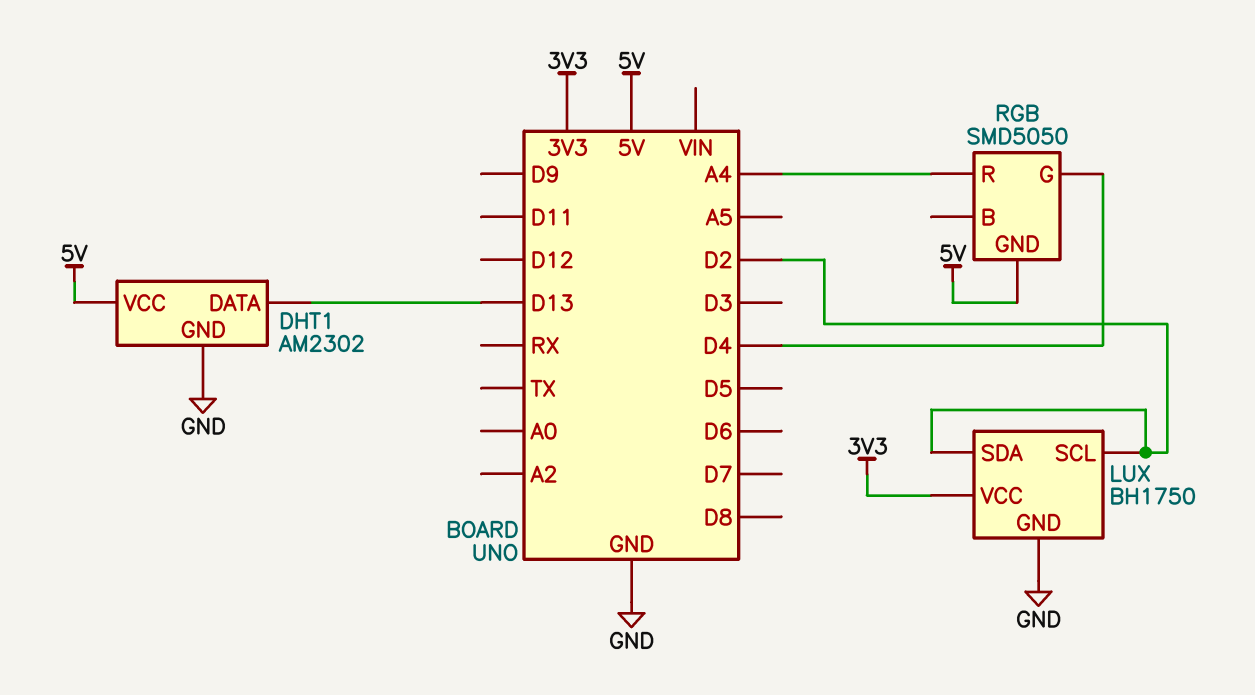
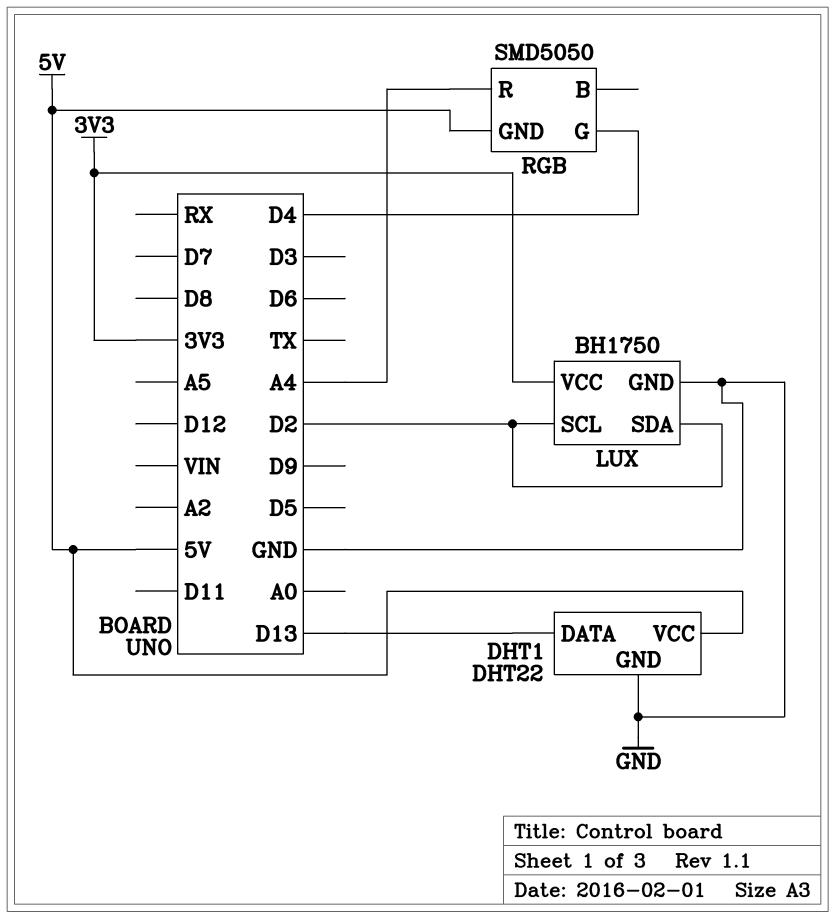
DHT1: AM2302 -> DHT22

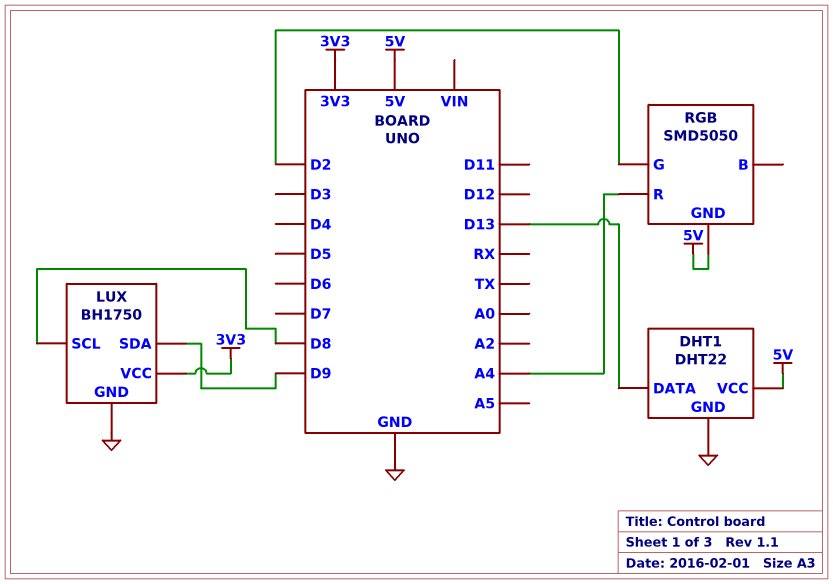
LUX pin SCL: D2 -> D8
LUX pin SDA: D2 -> D9
RGB pin G: D4 -> D2

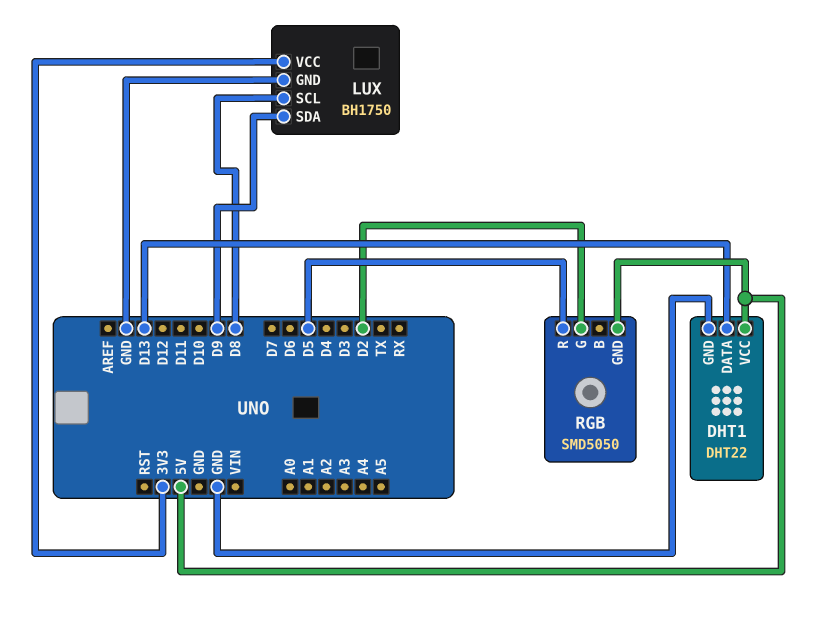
RGB pin R: A4 -> D5

